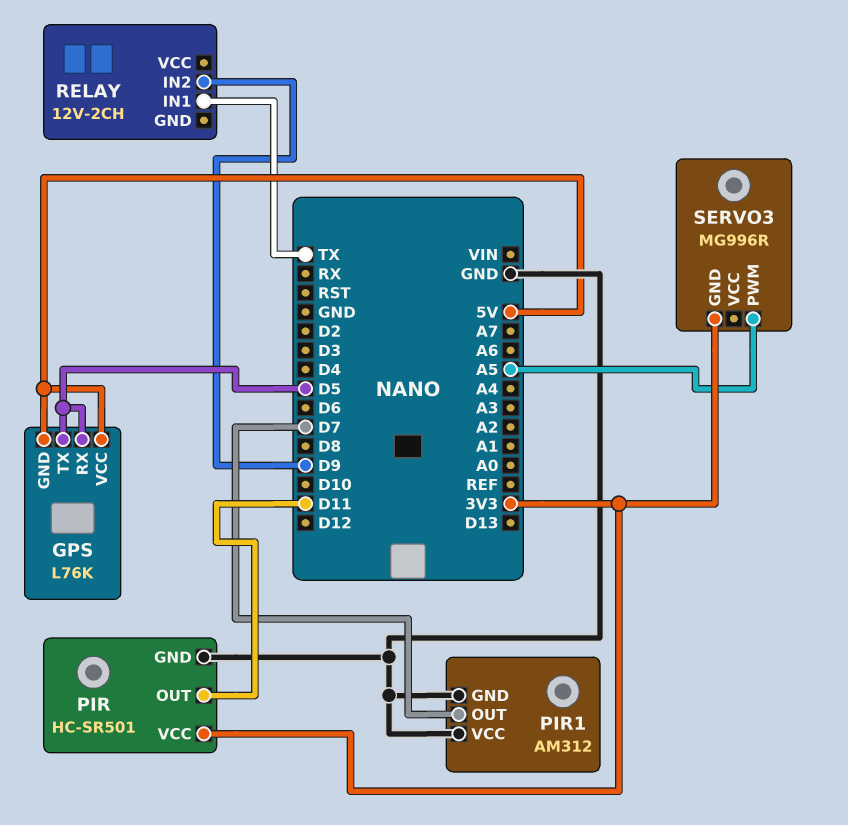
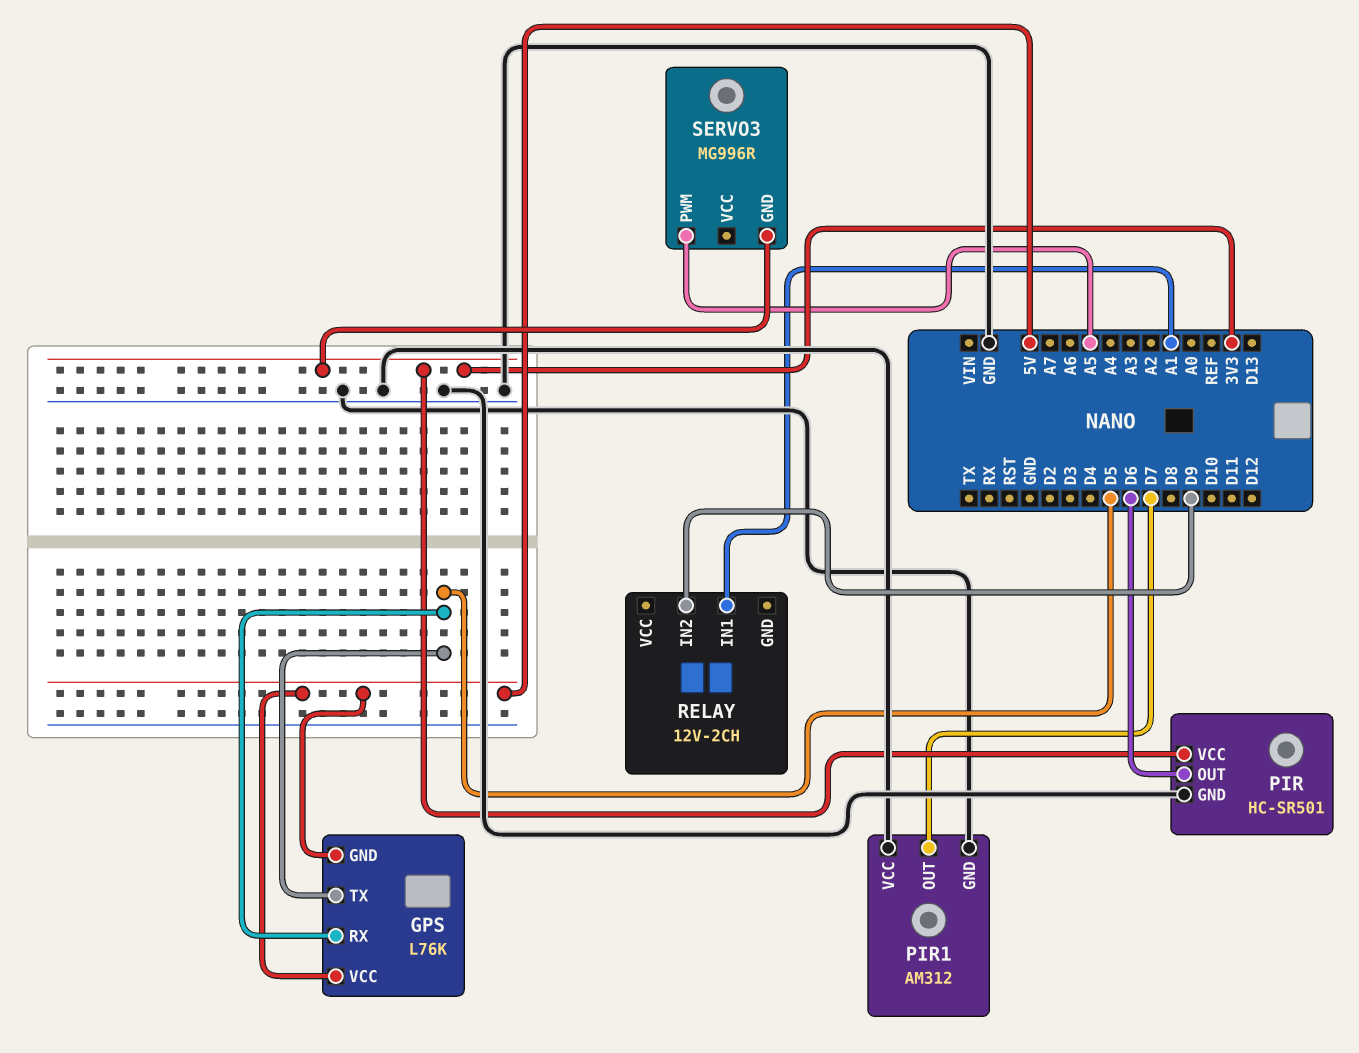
PIR pin OUT: D11 -> D6
RELAY pin IN1: TX -> A1

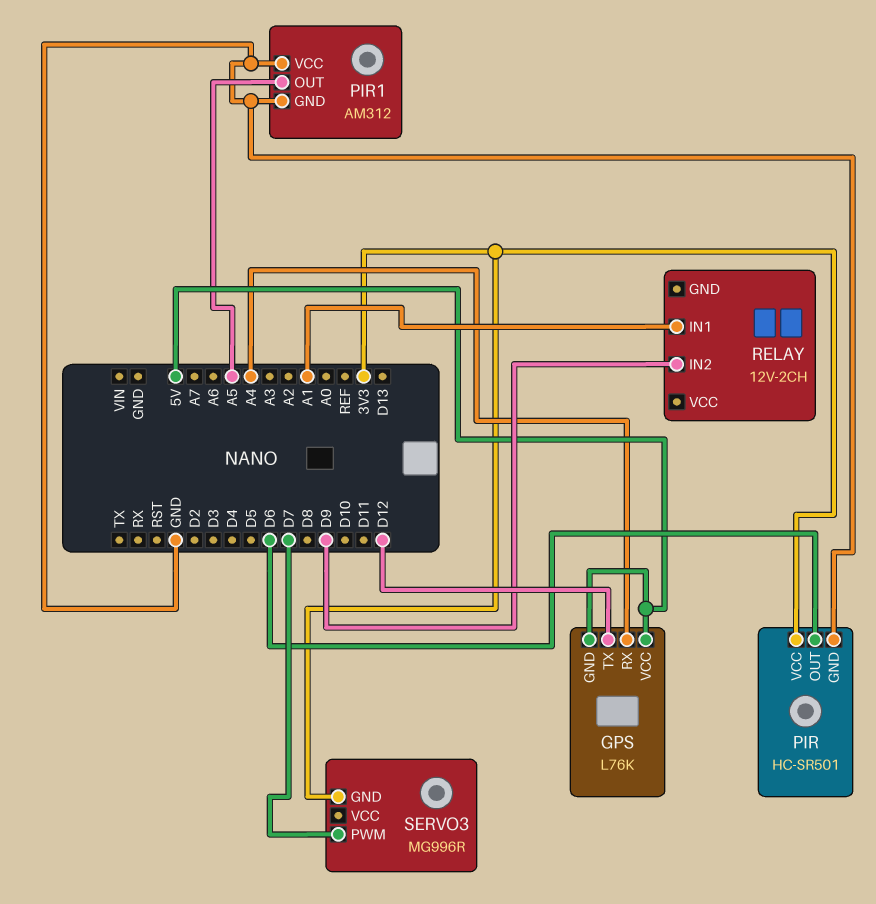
GPS pin RX: D5 -> A4
GPS pin TX: D5 -> D12
PIR1 pin OUT: D7 -> A5
SERVO3 pin PWM: A5 -> D7

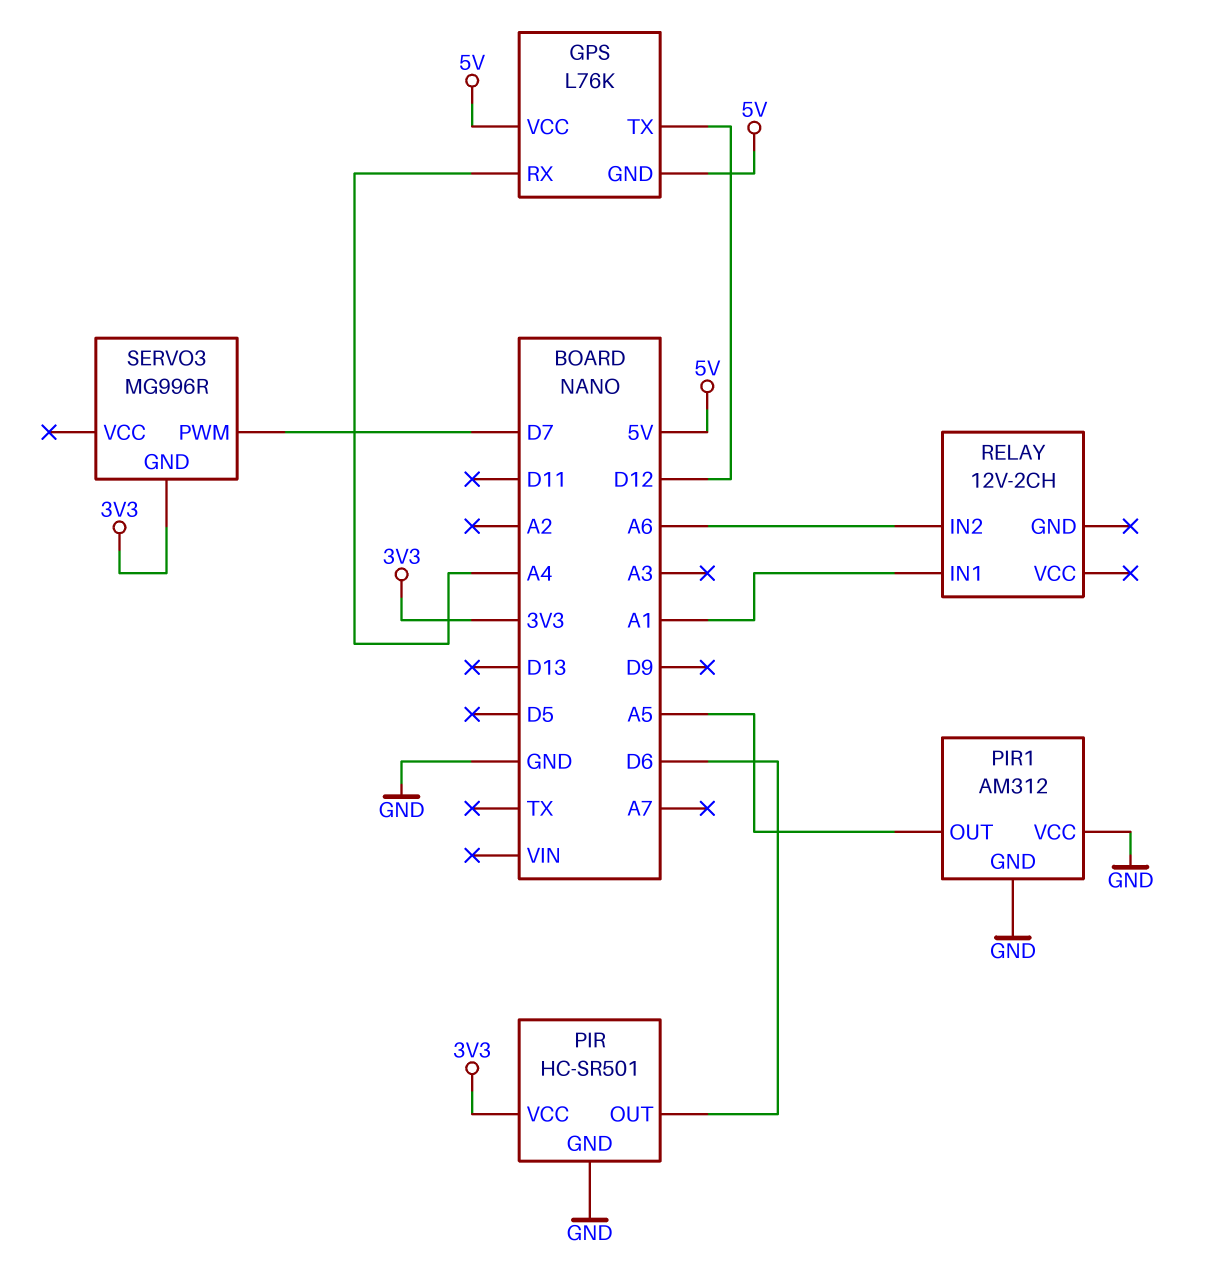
RELAY pin IN2: D9 -> A6

